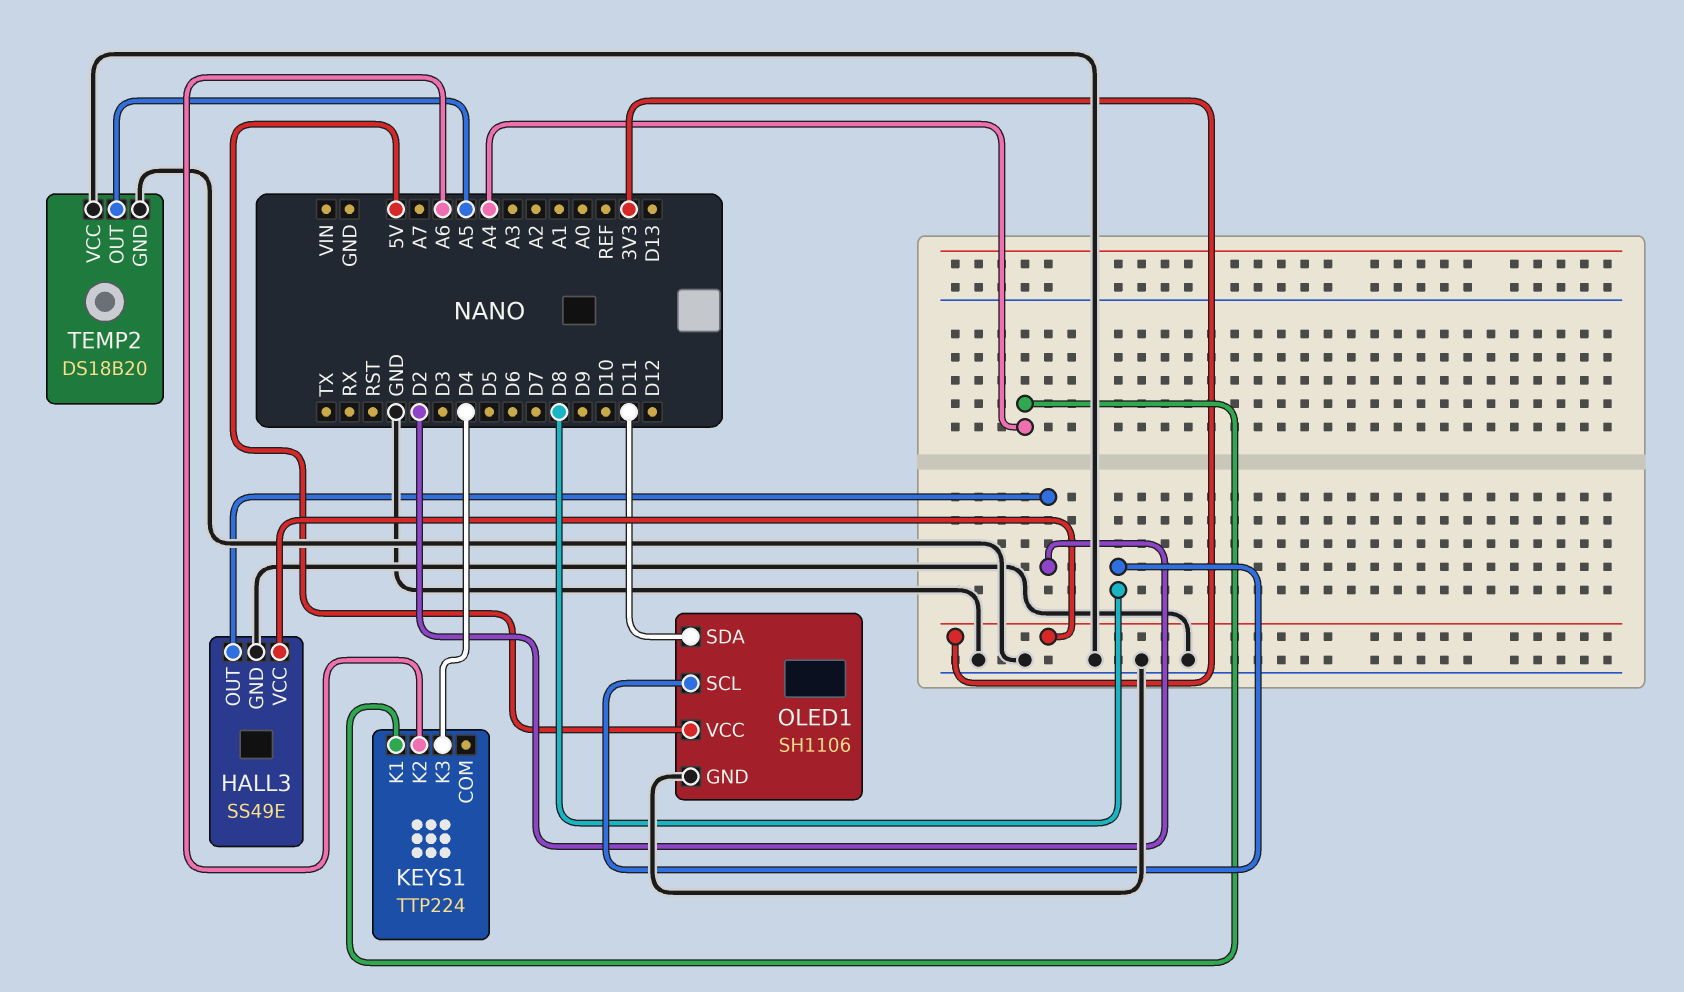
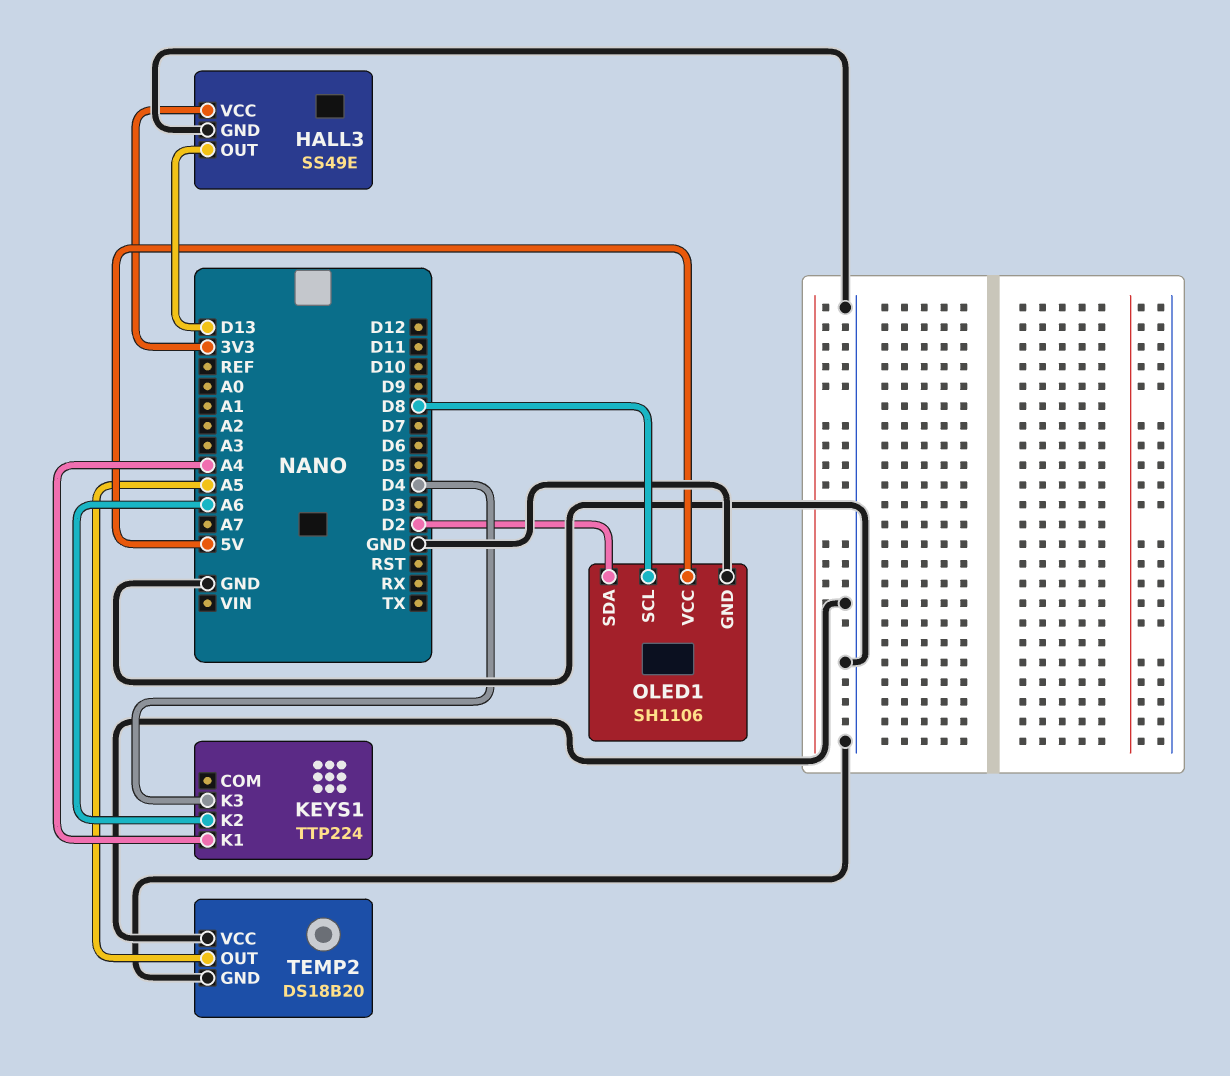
HALL3 pin OUT: D2 -> D13
OLED1 pin SDA: D11 -> D2

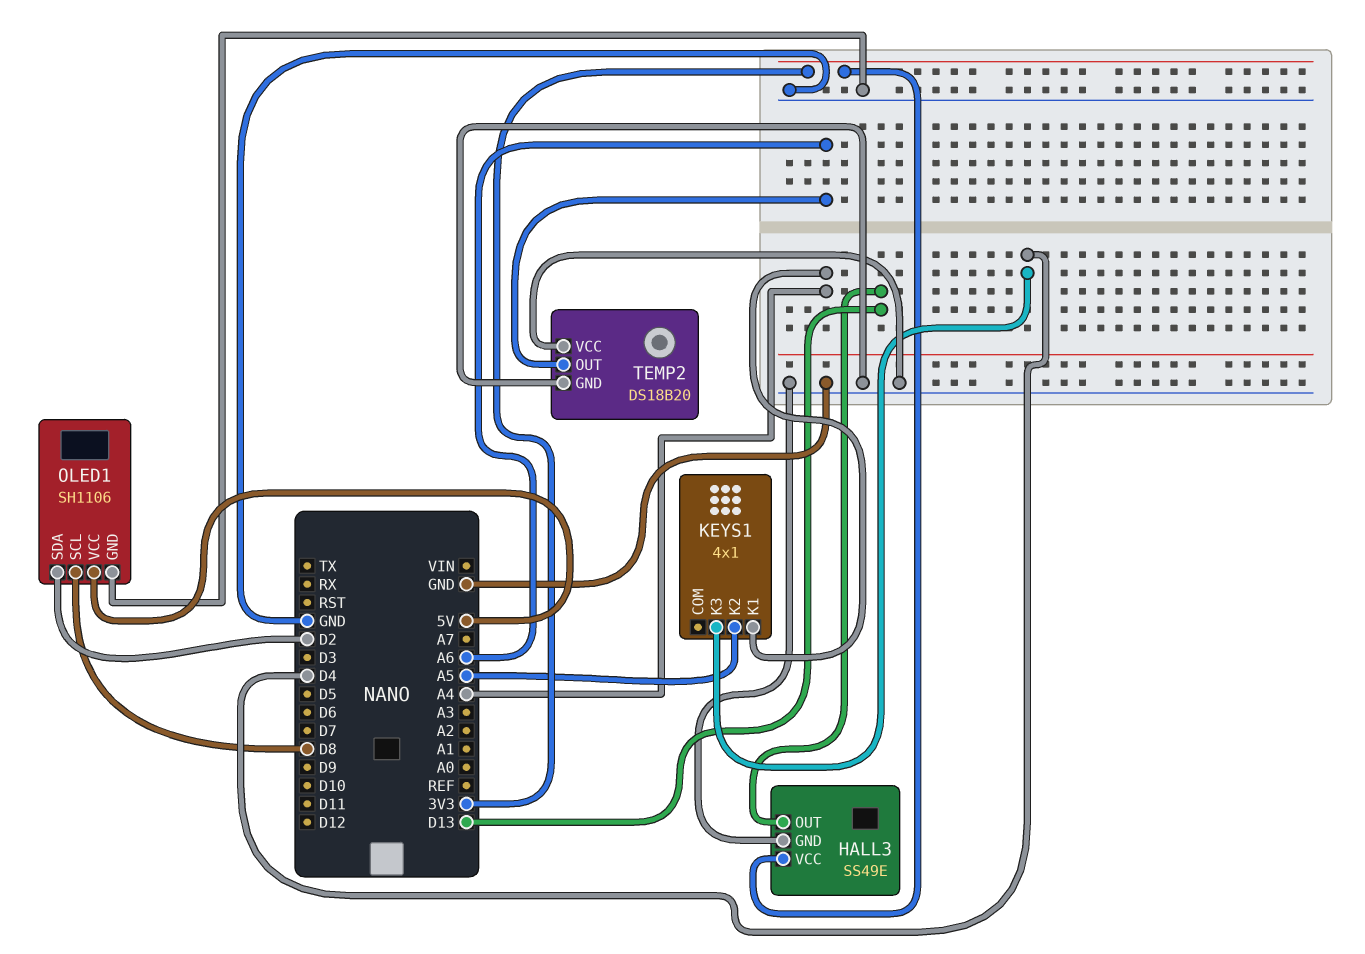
KEYS1: TTP224 -> 4x1
KEYS1 pin K2: A6 -> A5
TEMP2 pin OUT: A5 -> A6

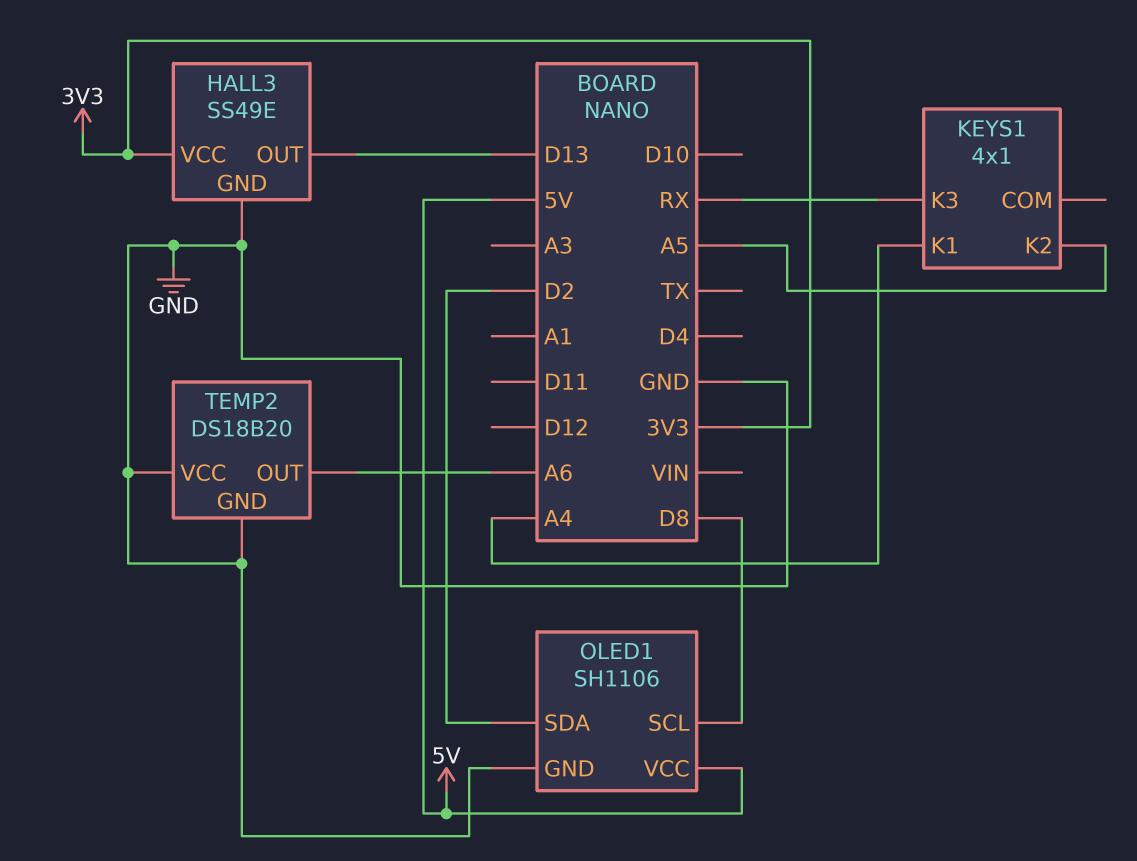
KEYS1 pin K3: D4 -> RX

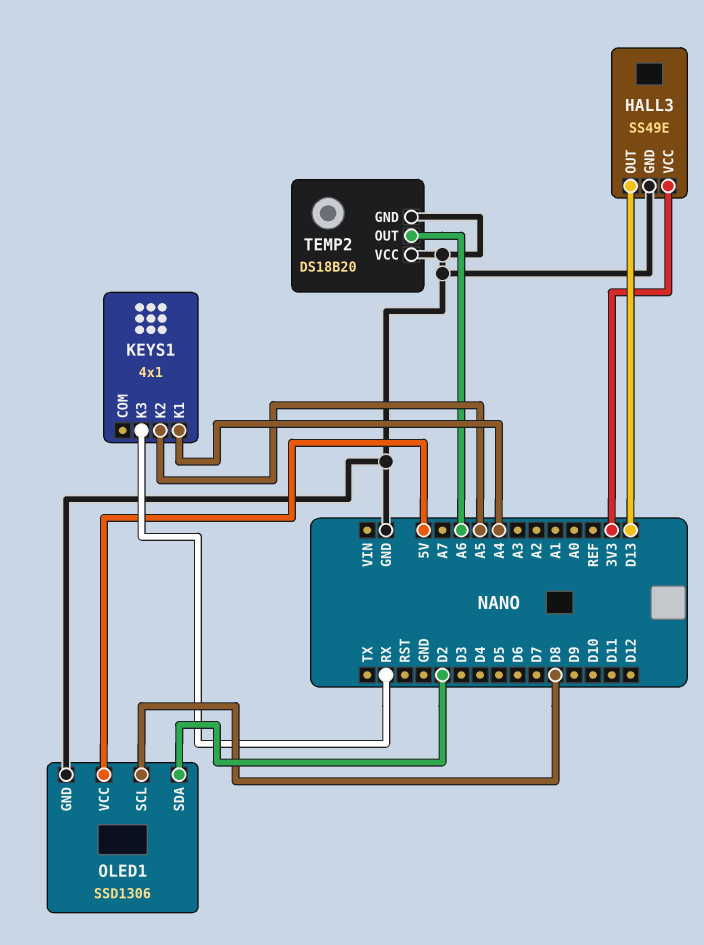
OLED1: SH1106 -> SSD1306

